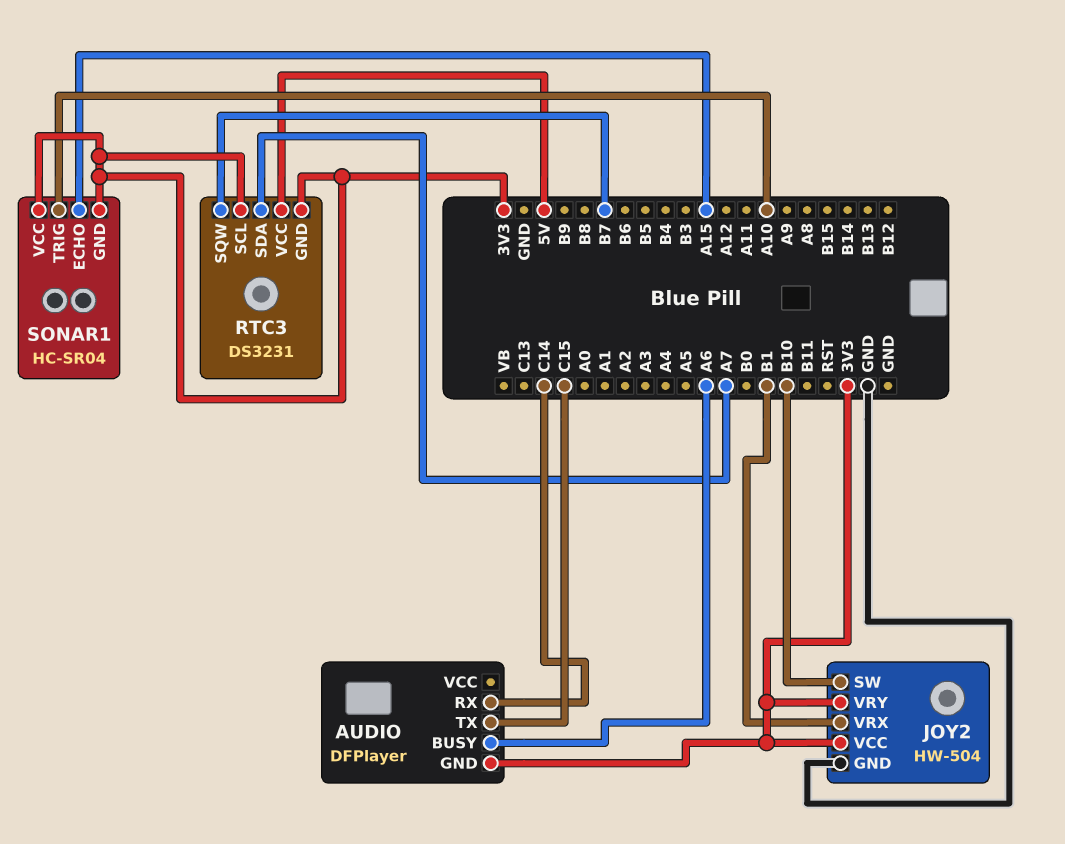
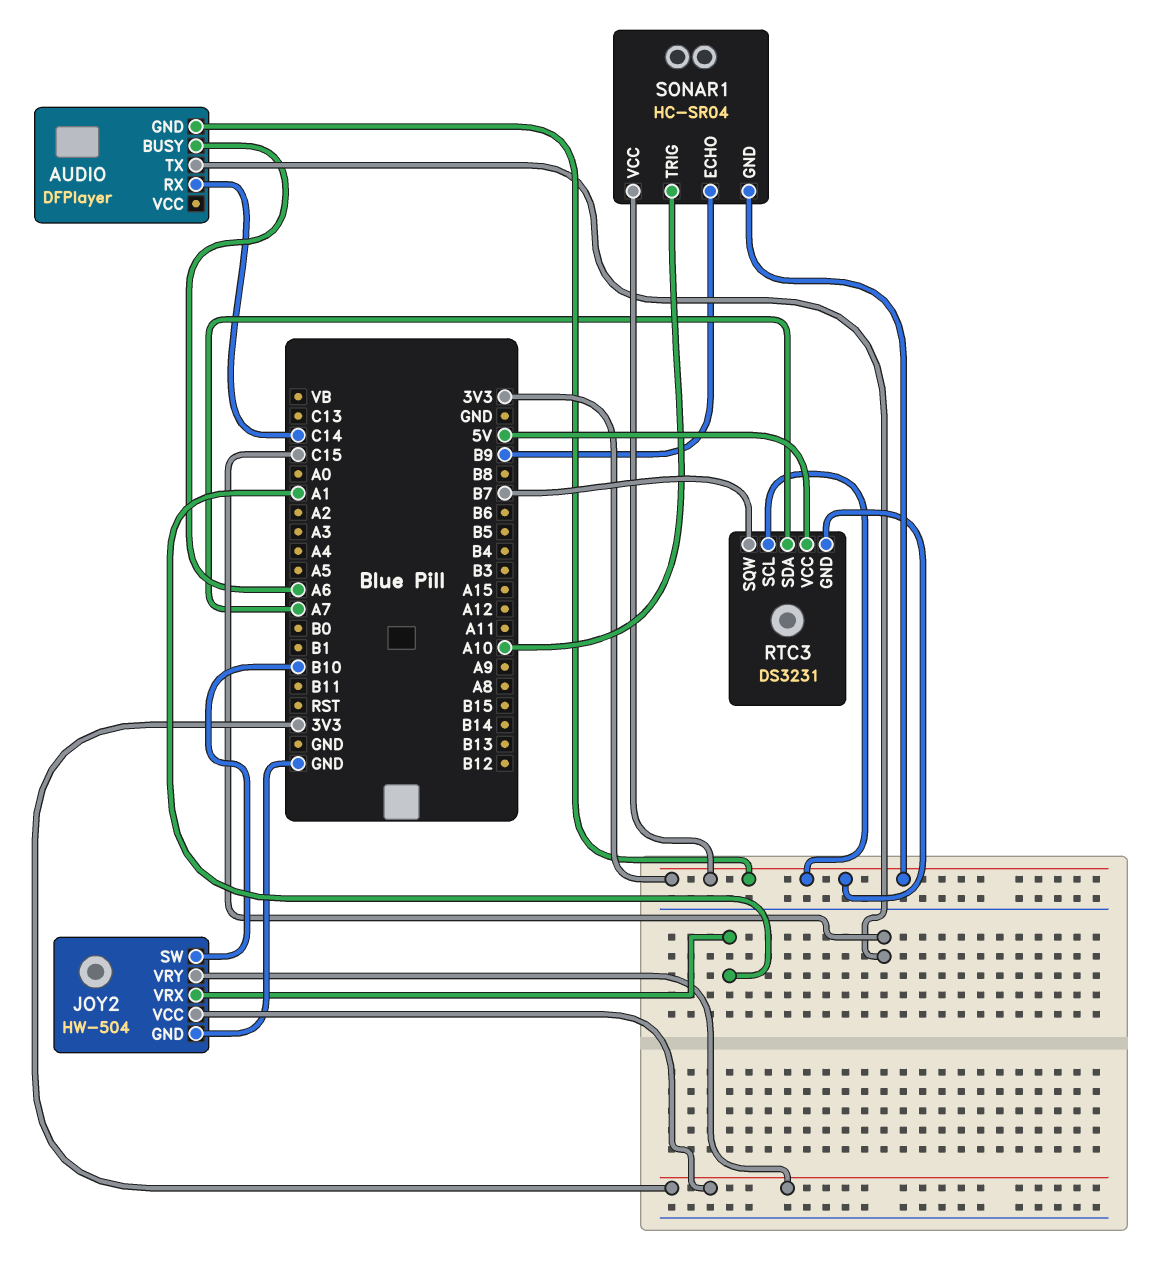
JOY2 pin VRX: B1 -> A1
SONAR1 pin ECHO: A15 -> B9

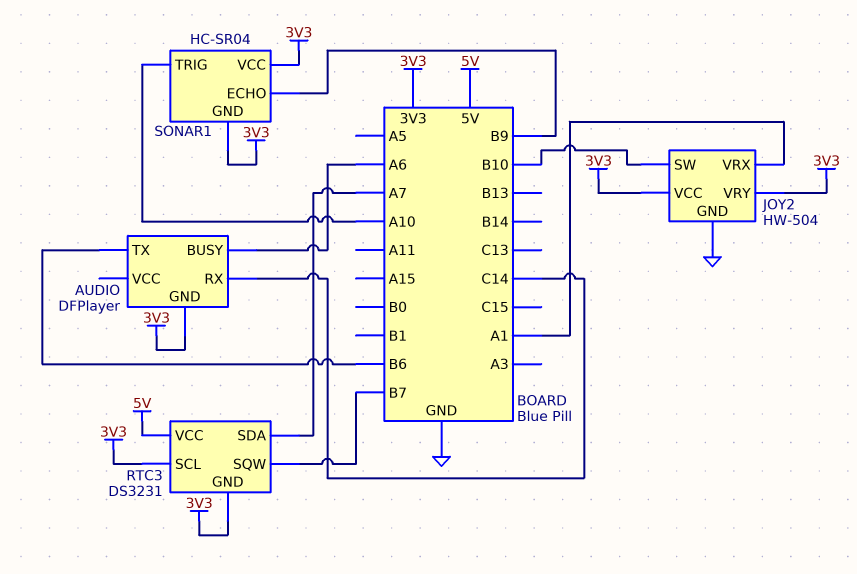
AUDIO pin TX: C15 -> B6

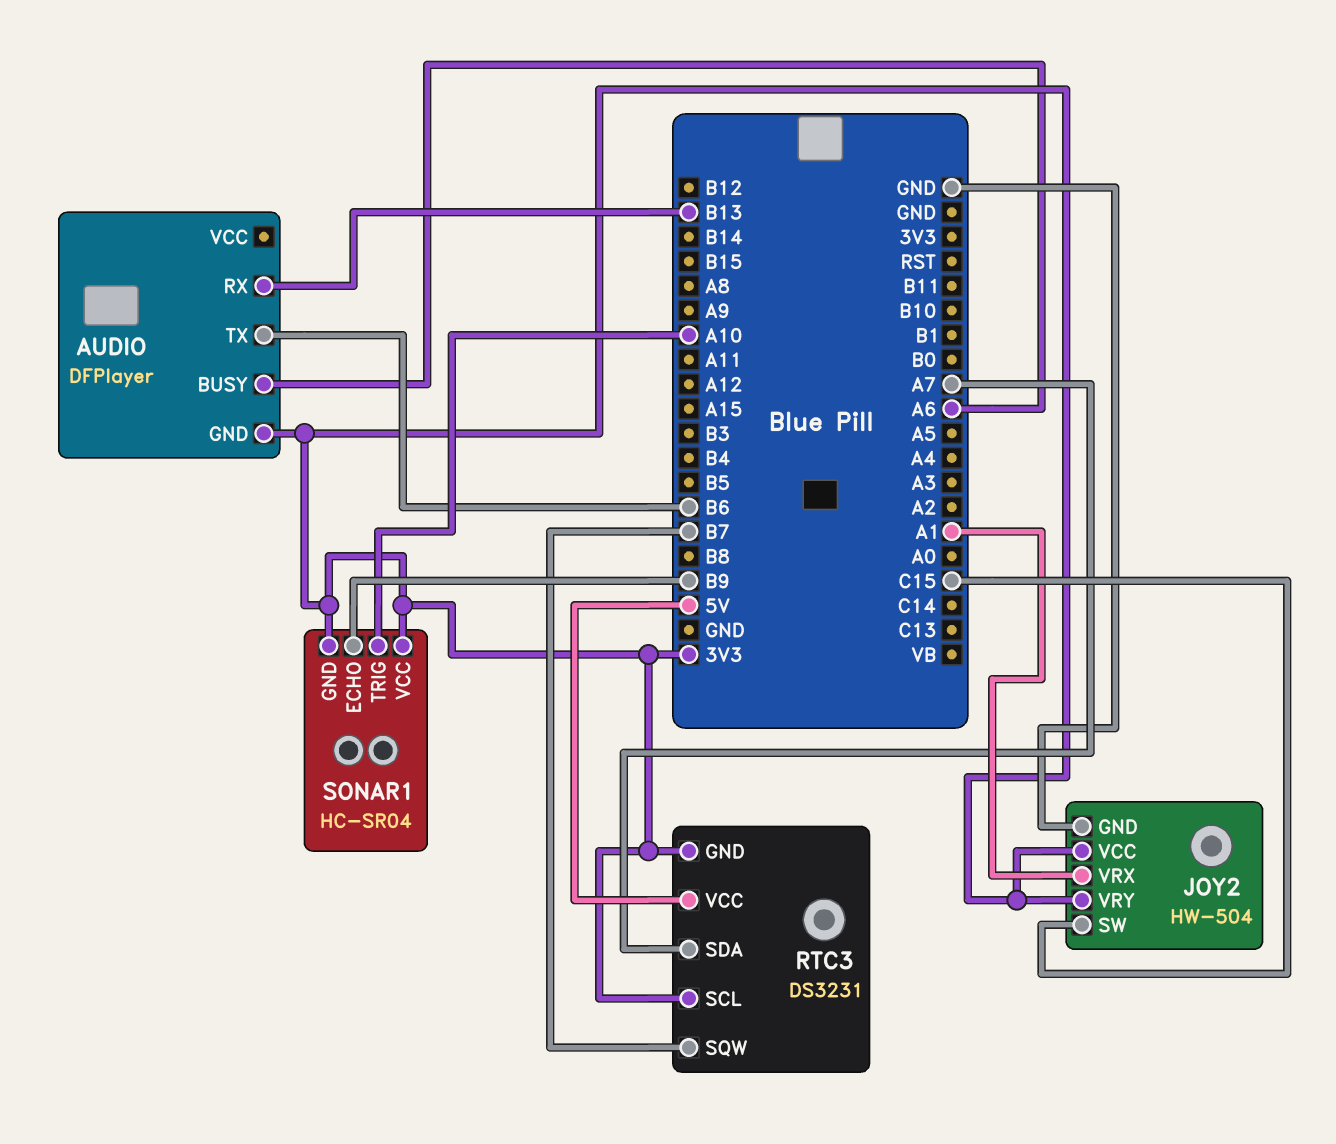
AUDIO pin RX: C14 -> B13
JOY2 pin SW: B10 -> C15

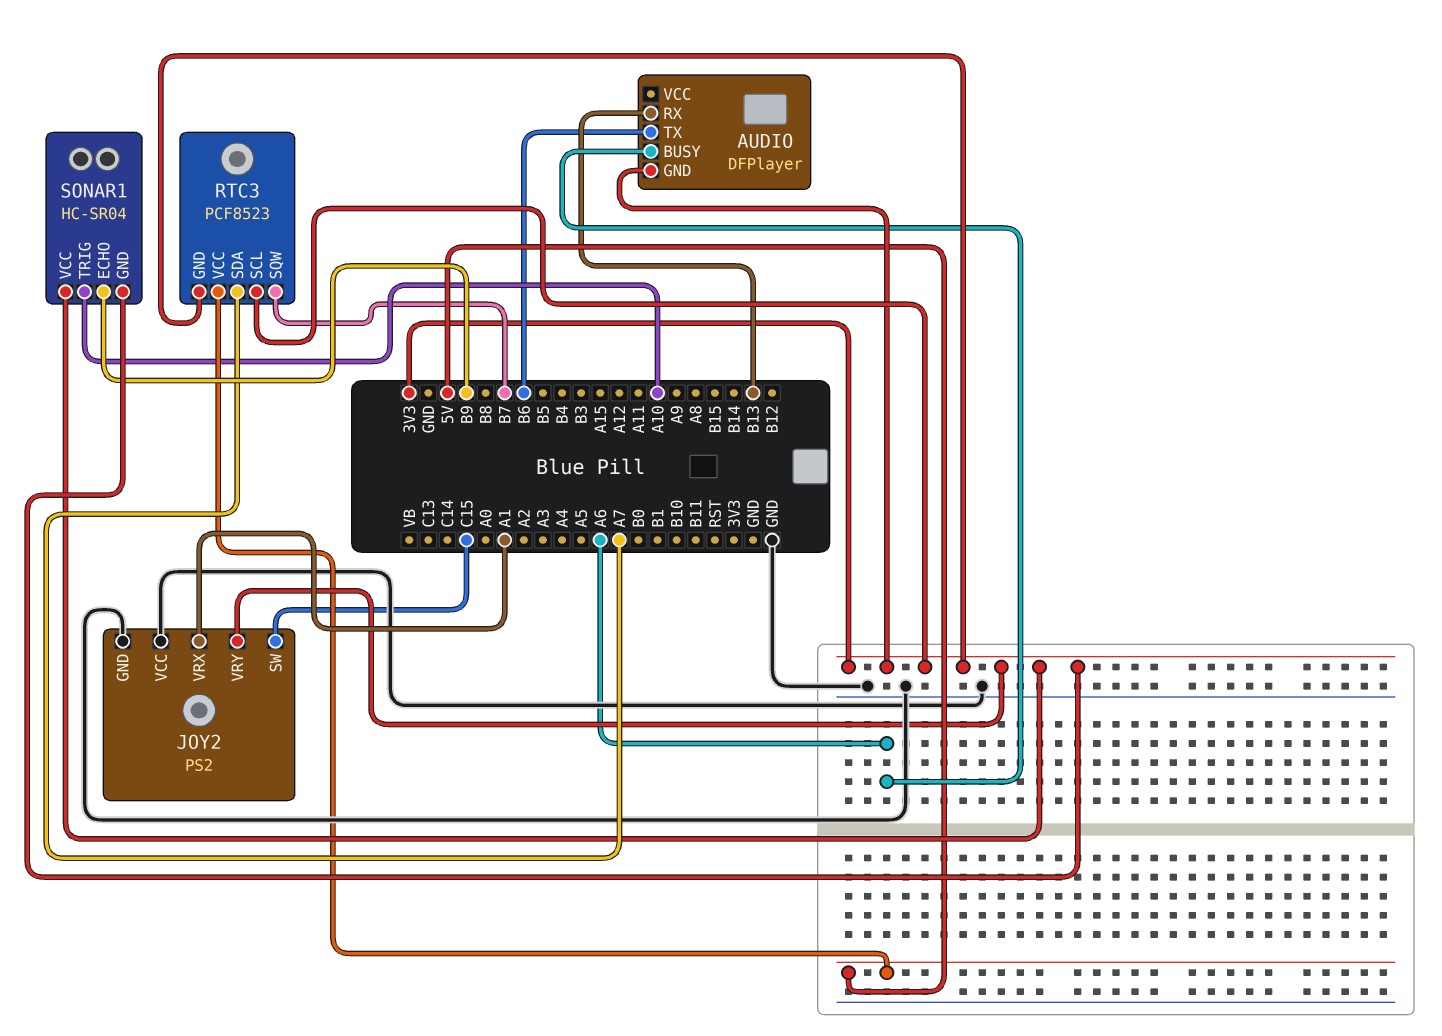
JOY2: HW-504 -> PS2
JOY2 pin VCC: 3V3 -> GND
RTC3: DS3231 -> PCF8523

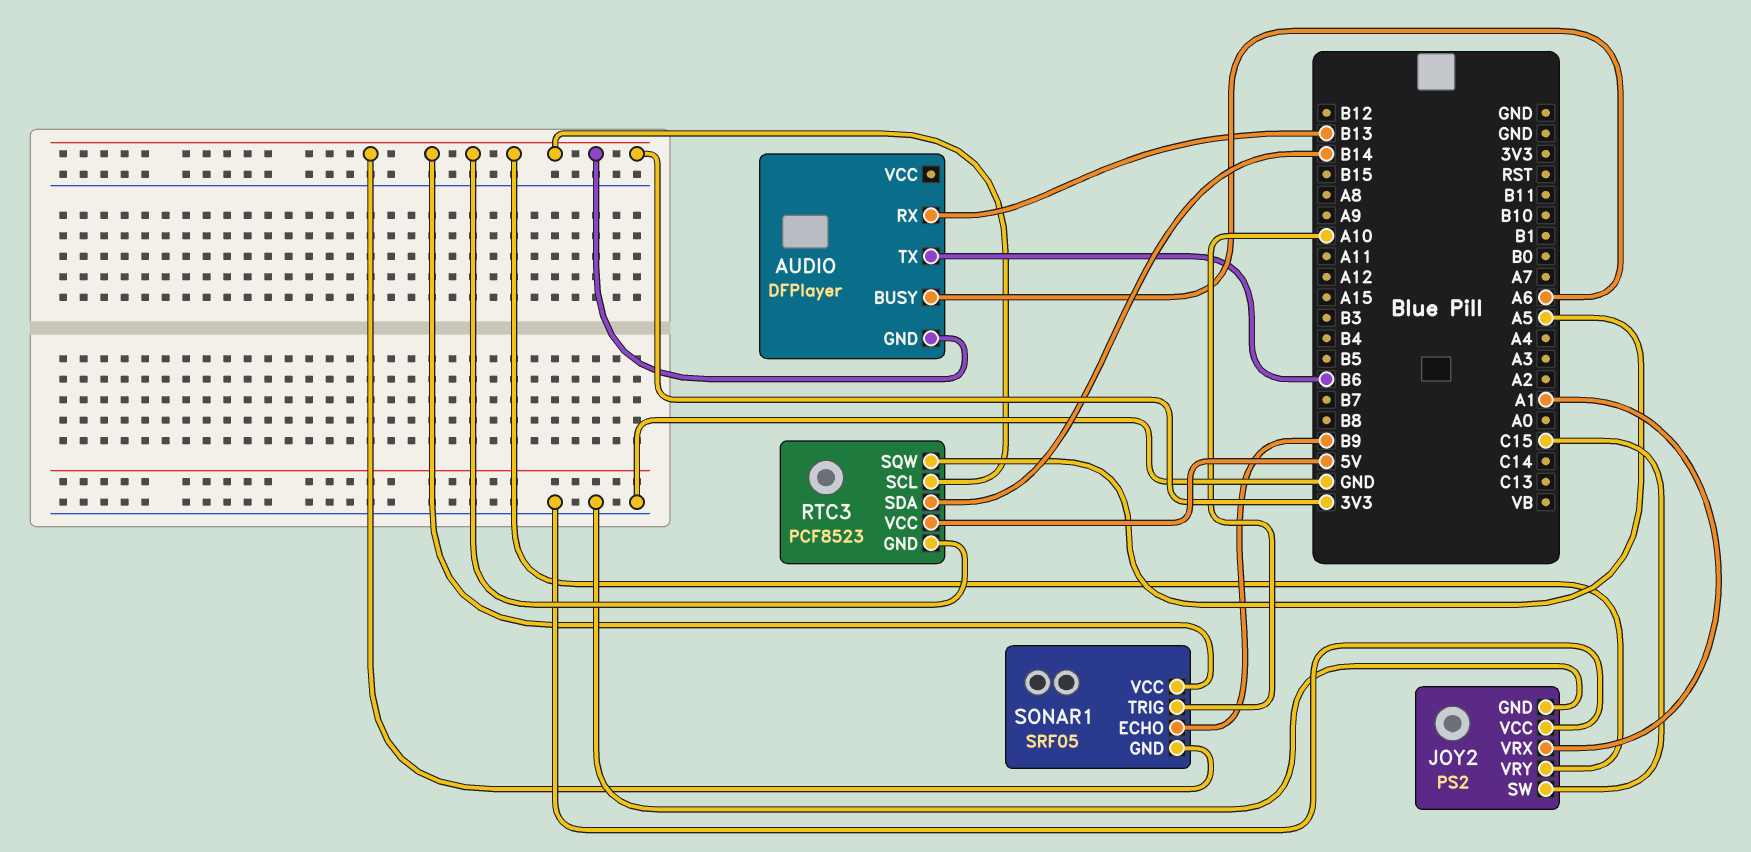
RTC3 pin SDA: A7 -> B14
RTC3 pin SQW: B7 -> A5
SONAR1: HC-SR04 -> SRF05

